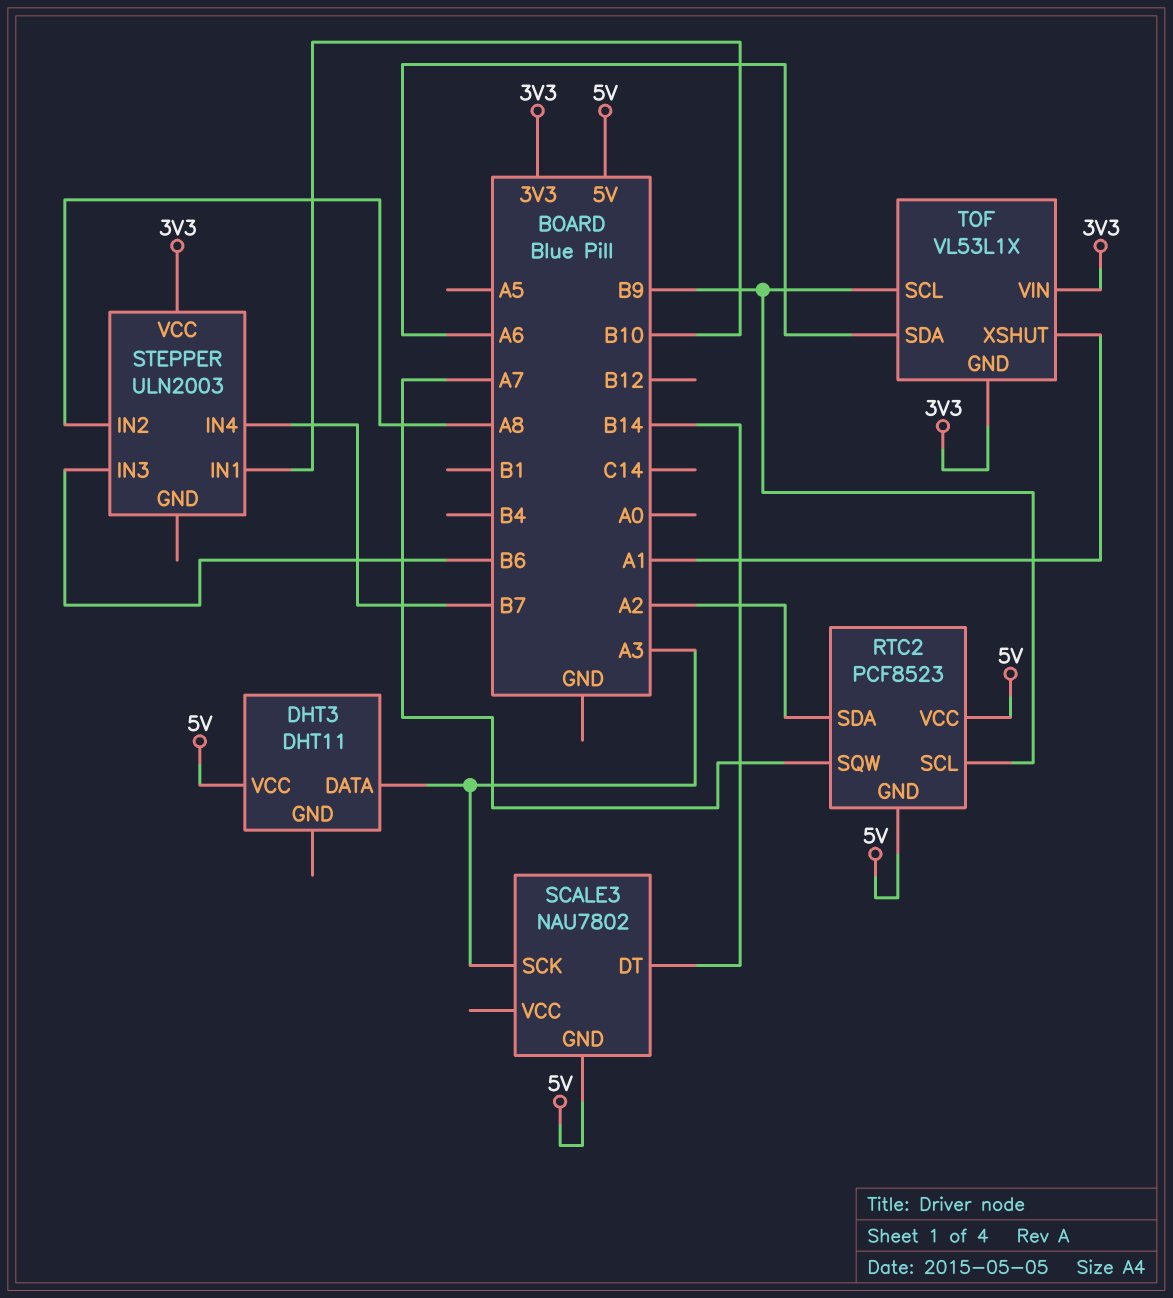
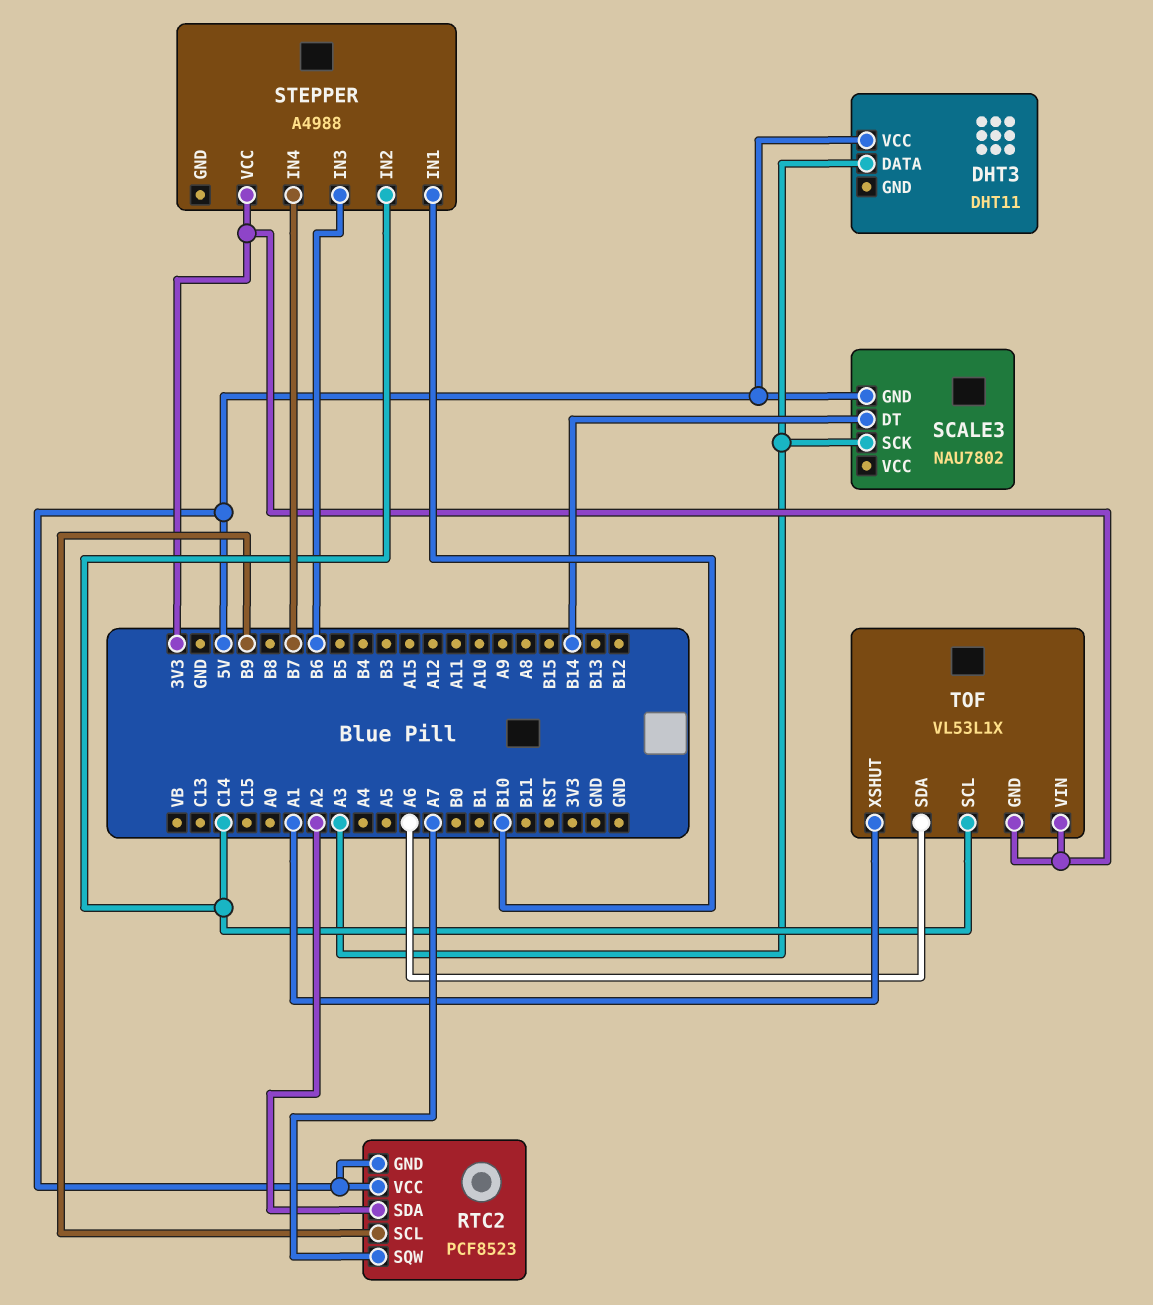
STEPPER: ULN2003 -> A4988
STEPPER pin IN2: A8 -> C14
TOF pin SCL: B9 -> C14

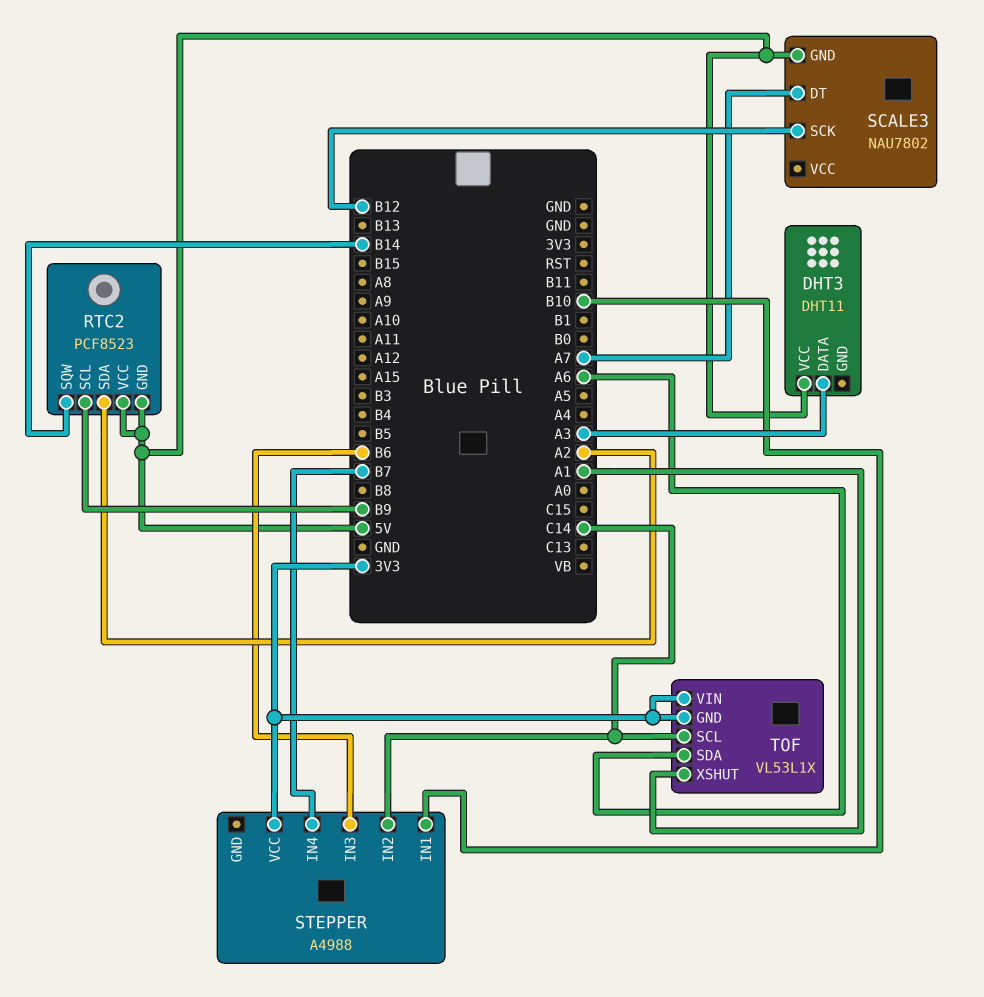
RTC2 pin SQW: A7 -> B14
SCALE3 pin DT: B14 -> A7
SCALE3 pin SCK: A3 -> B12

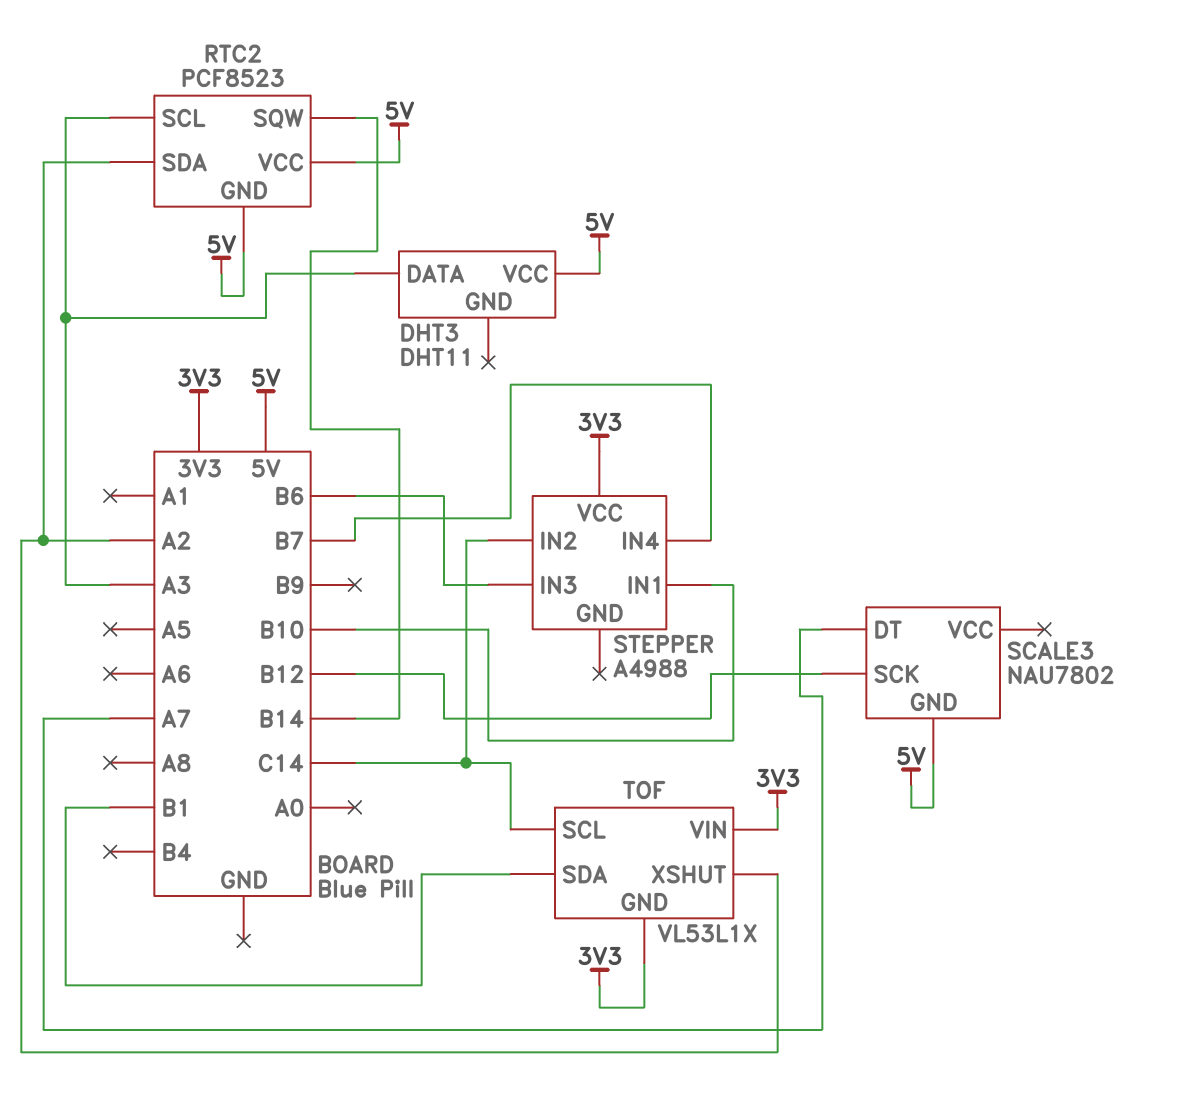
RTC2 pin SCL: B9 -> A3
TOF pin SDA: A6 -> B1
TOF pin XSHUT: A1 -> A2

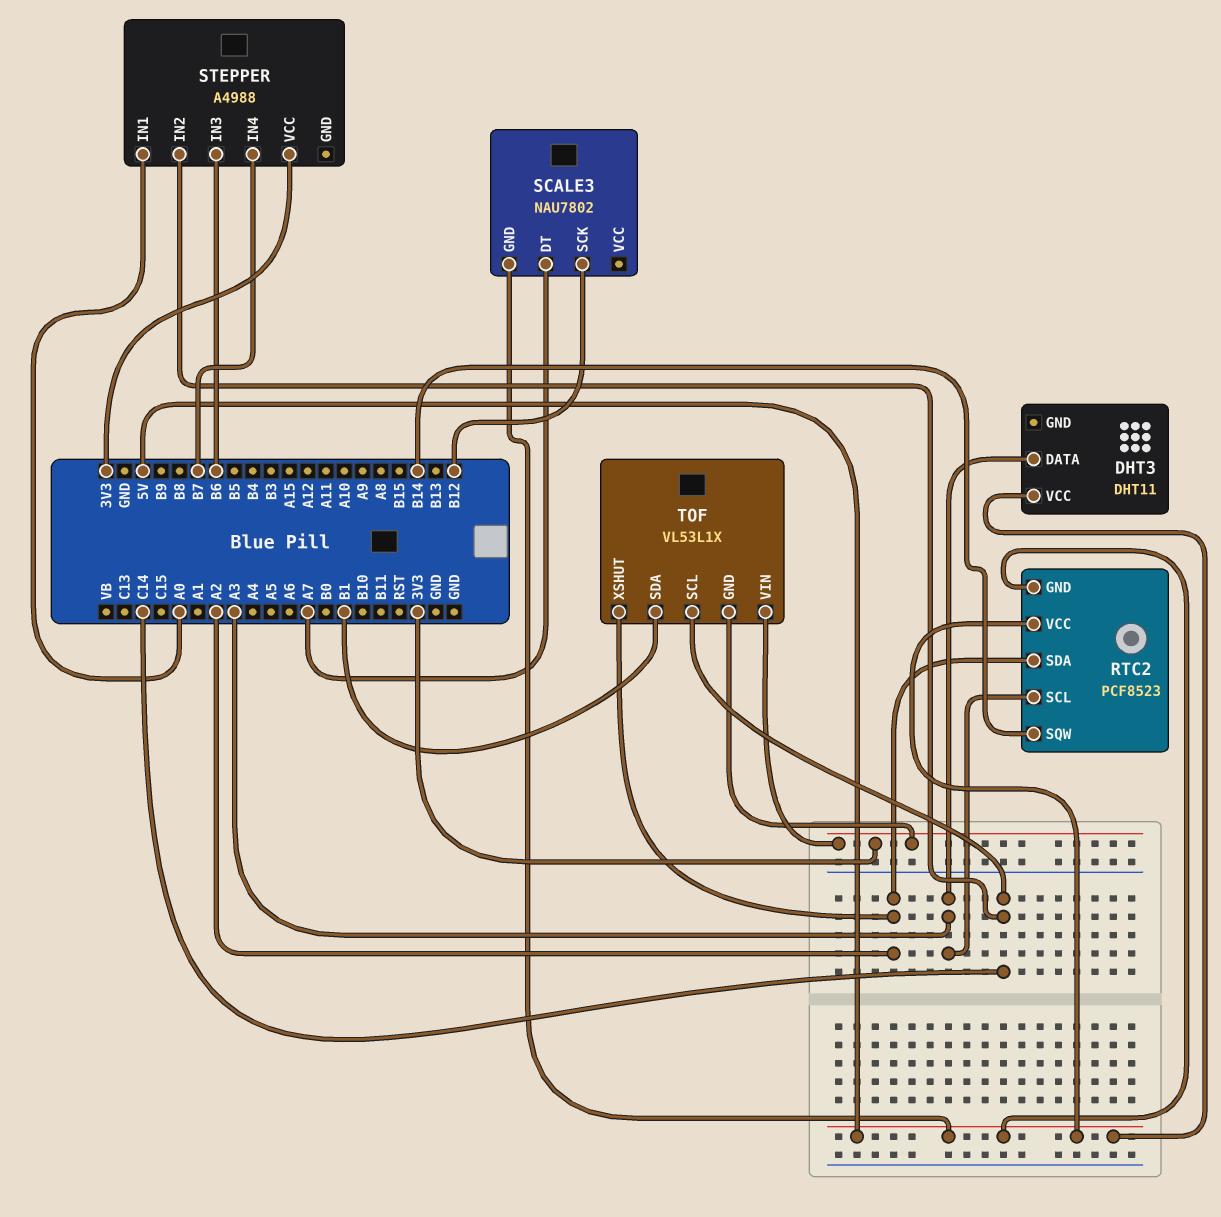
STEPPER pin IN1: B10 -> A0

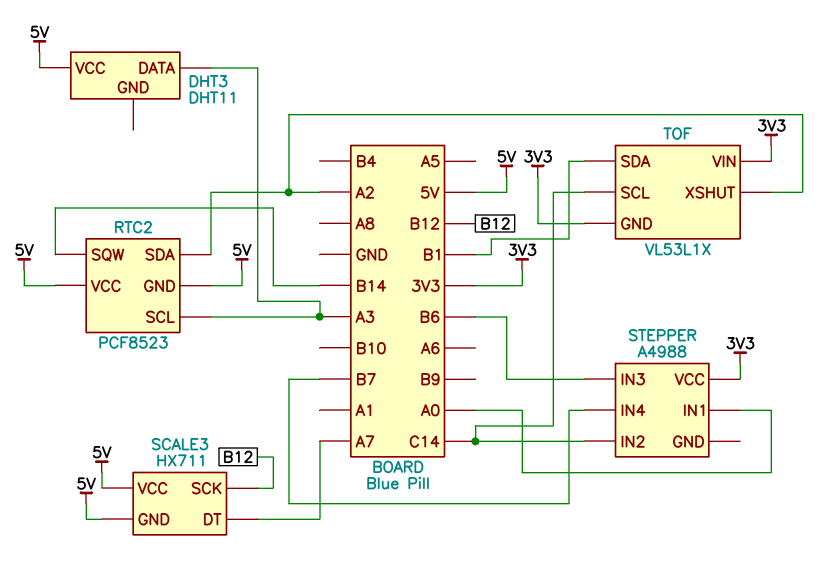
SCALE3: NAU7802 -> HX711
SCALE3 pin VCC: none -> 5V

